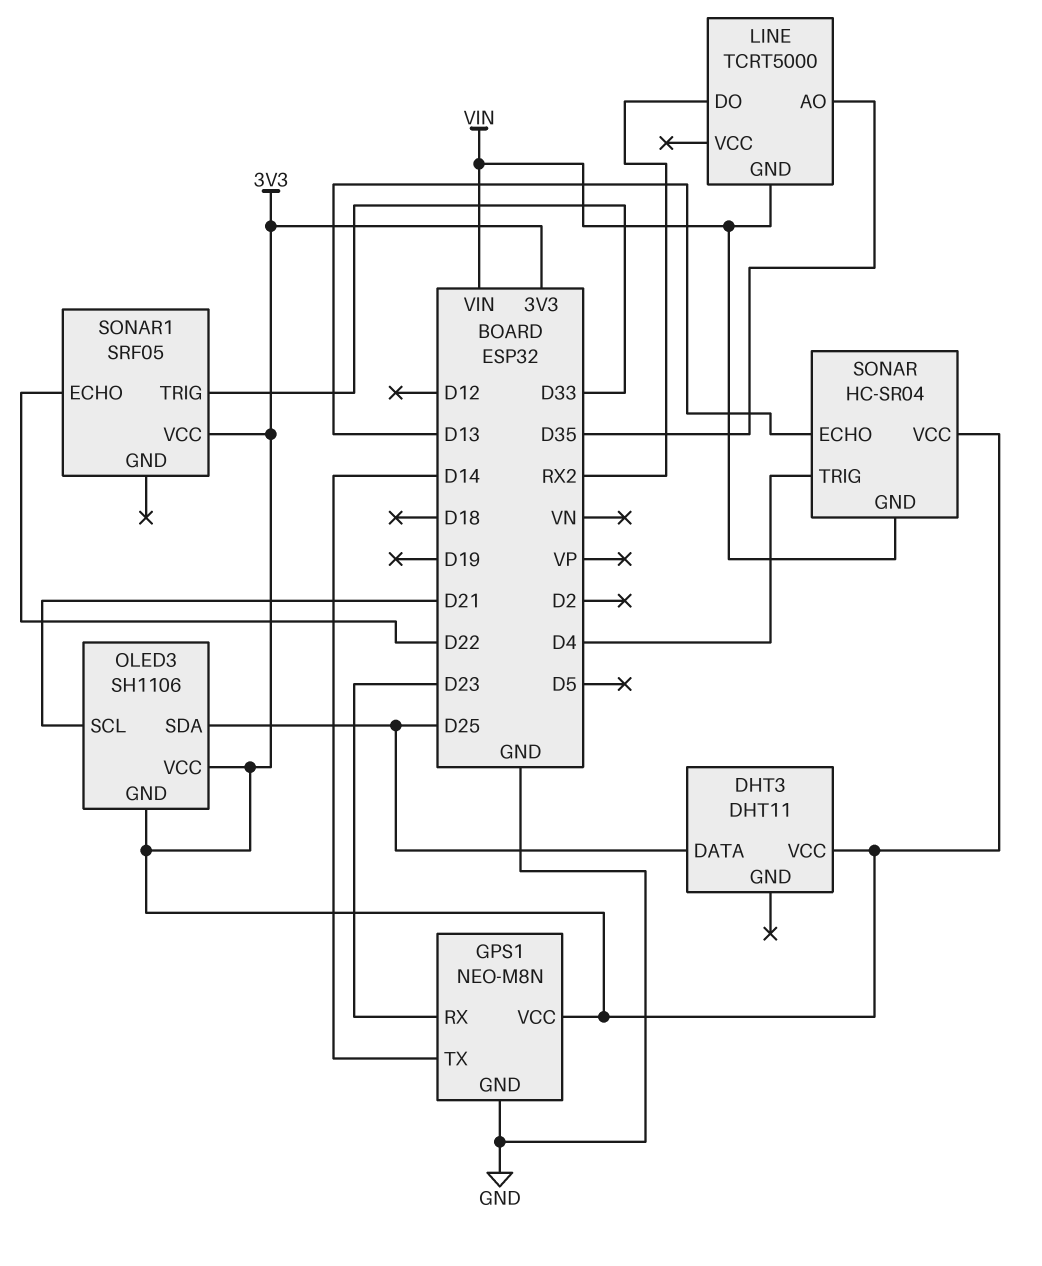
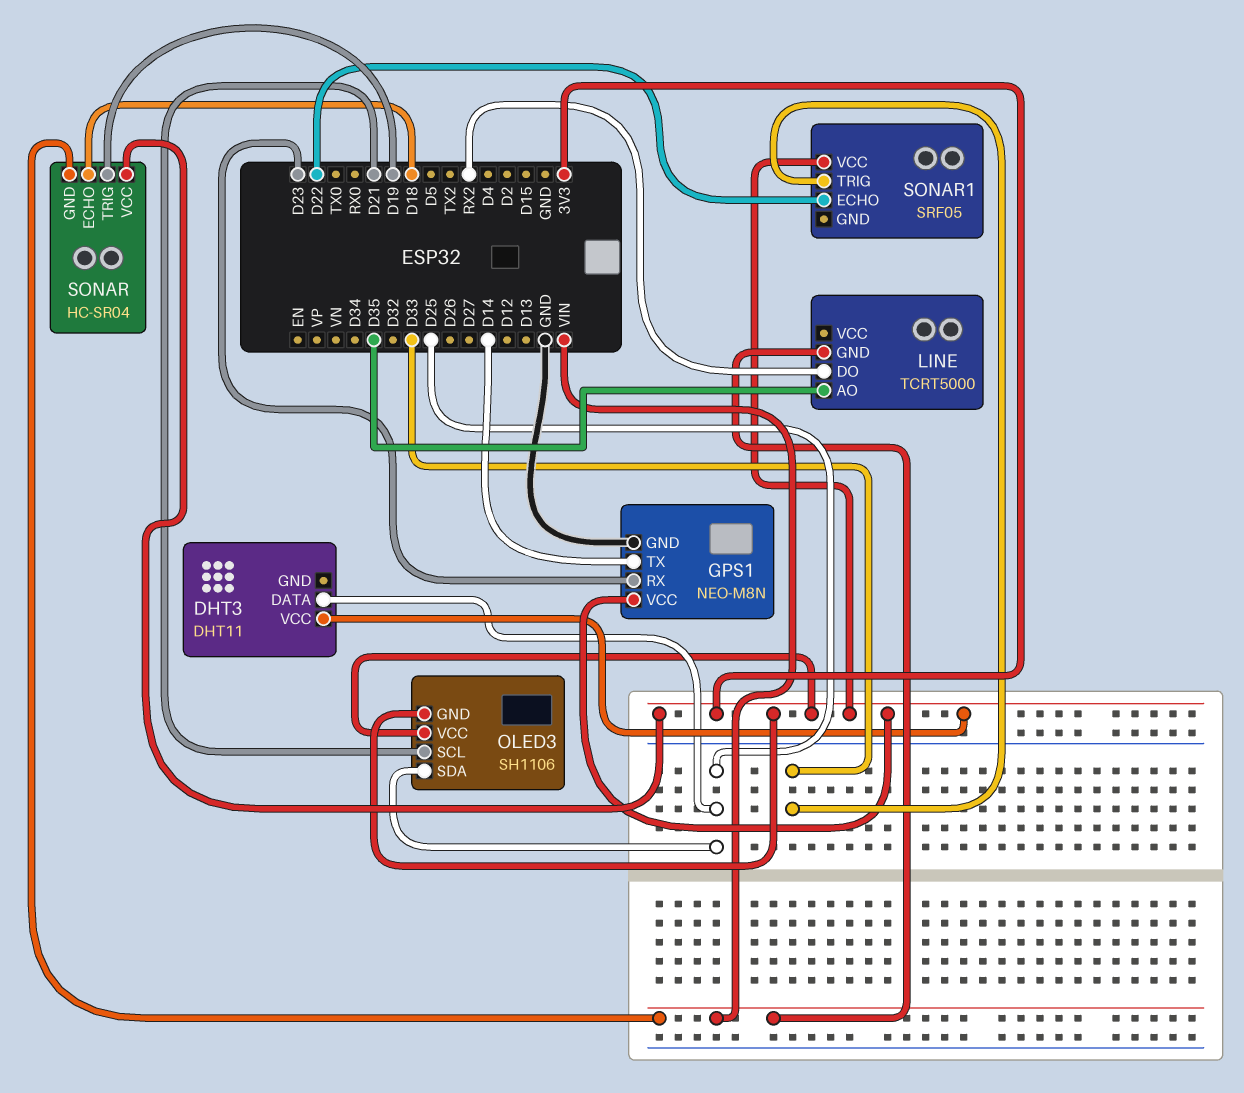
SONAR pin ECHO: D13 -> D18
SONAR pin TRIG: D4 -> D19

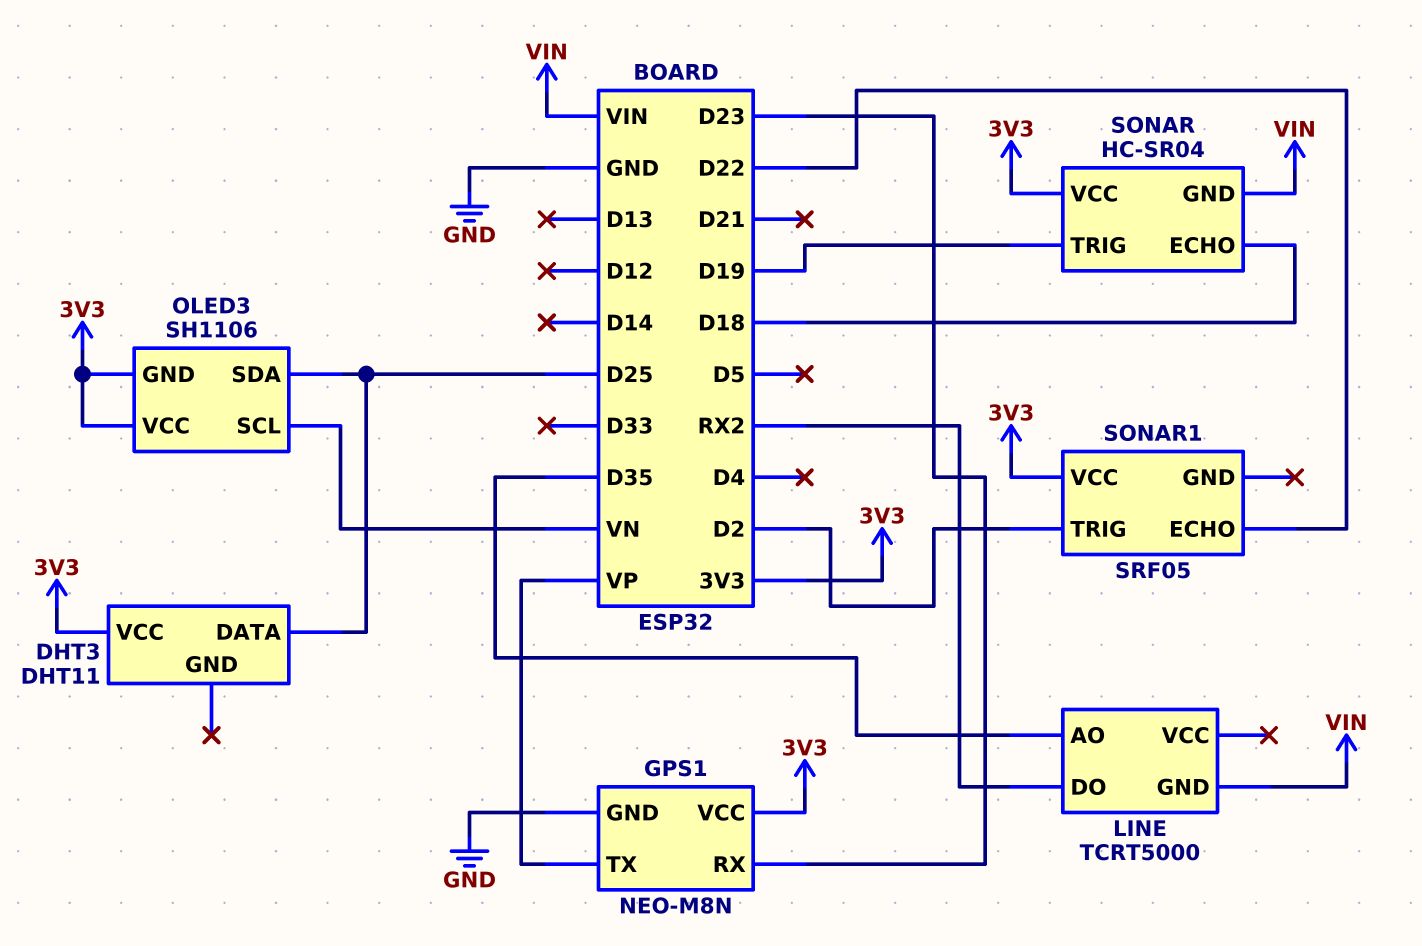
GPS1 pin TX: D14 -> VP
OLED3 pin SCL: D21 -> VN
SONAR1 pin TRIG: D33 -> D2

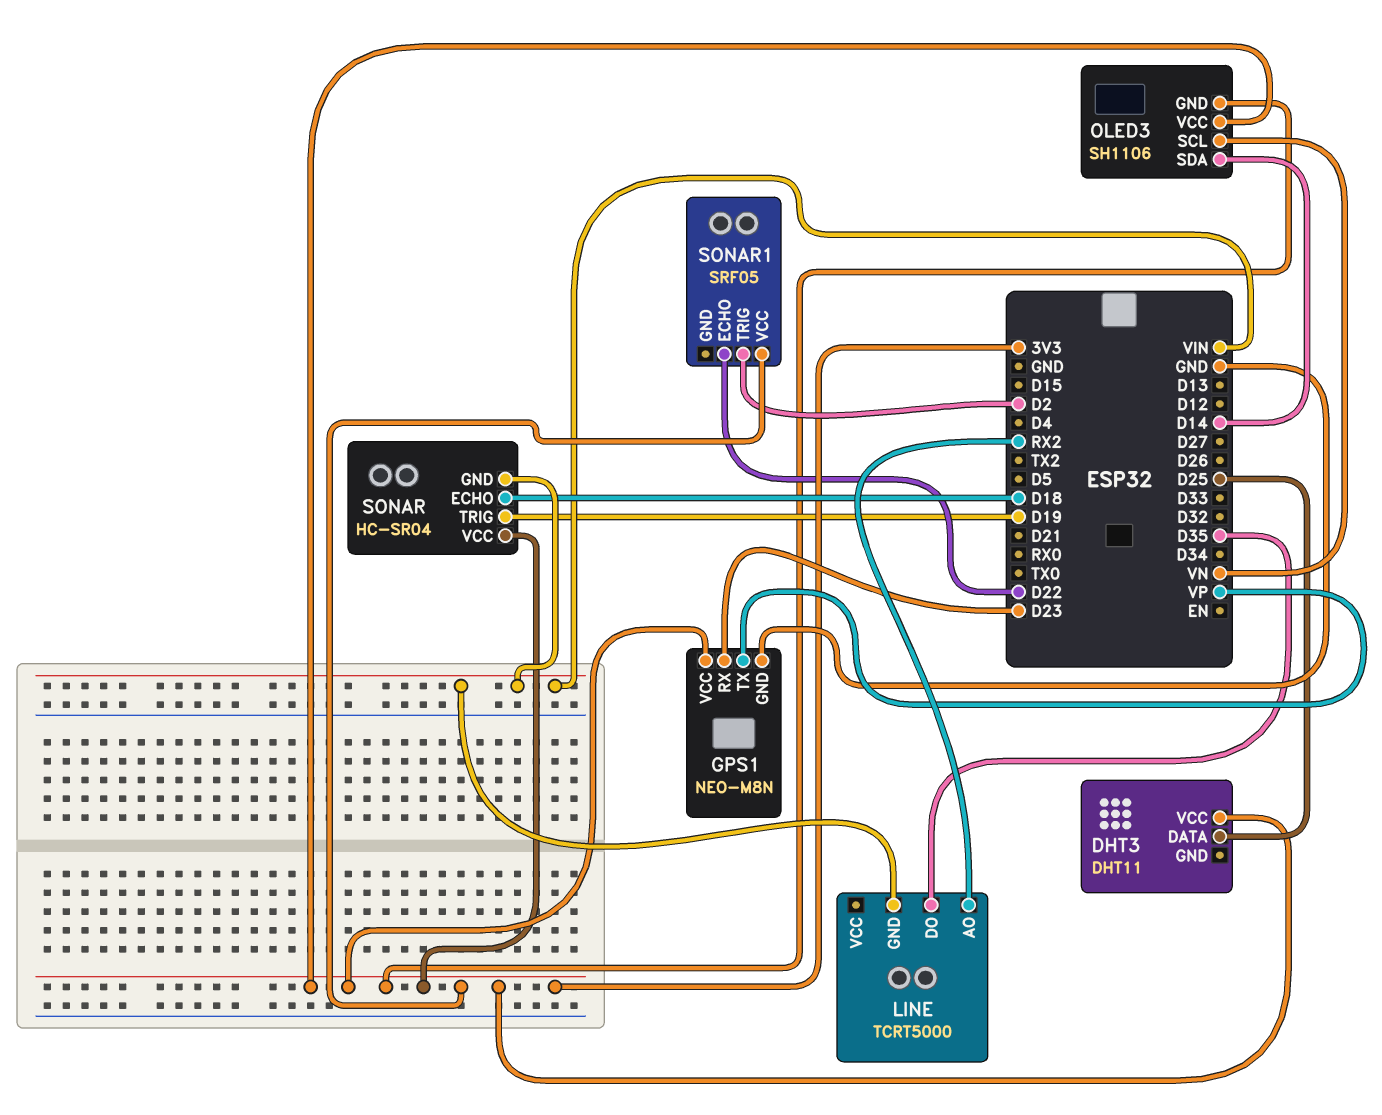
LINE pin AO: D35 -> RX2
LINE pin DO: RX2 -> D35
OLED3 pin SDA: D25 -> D14

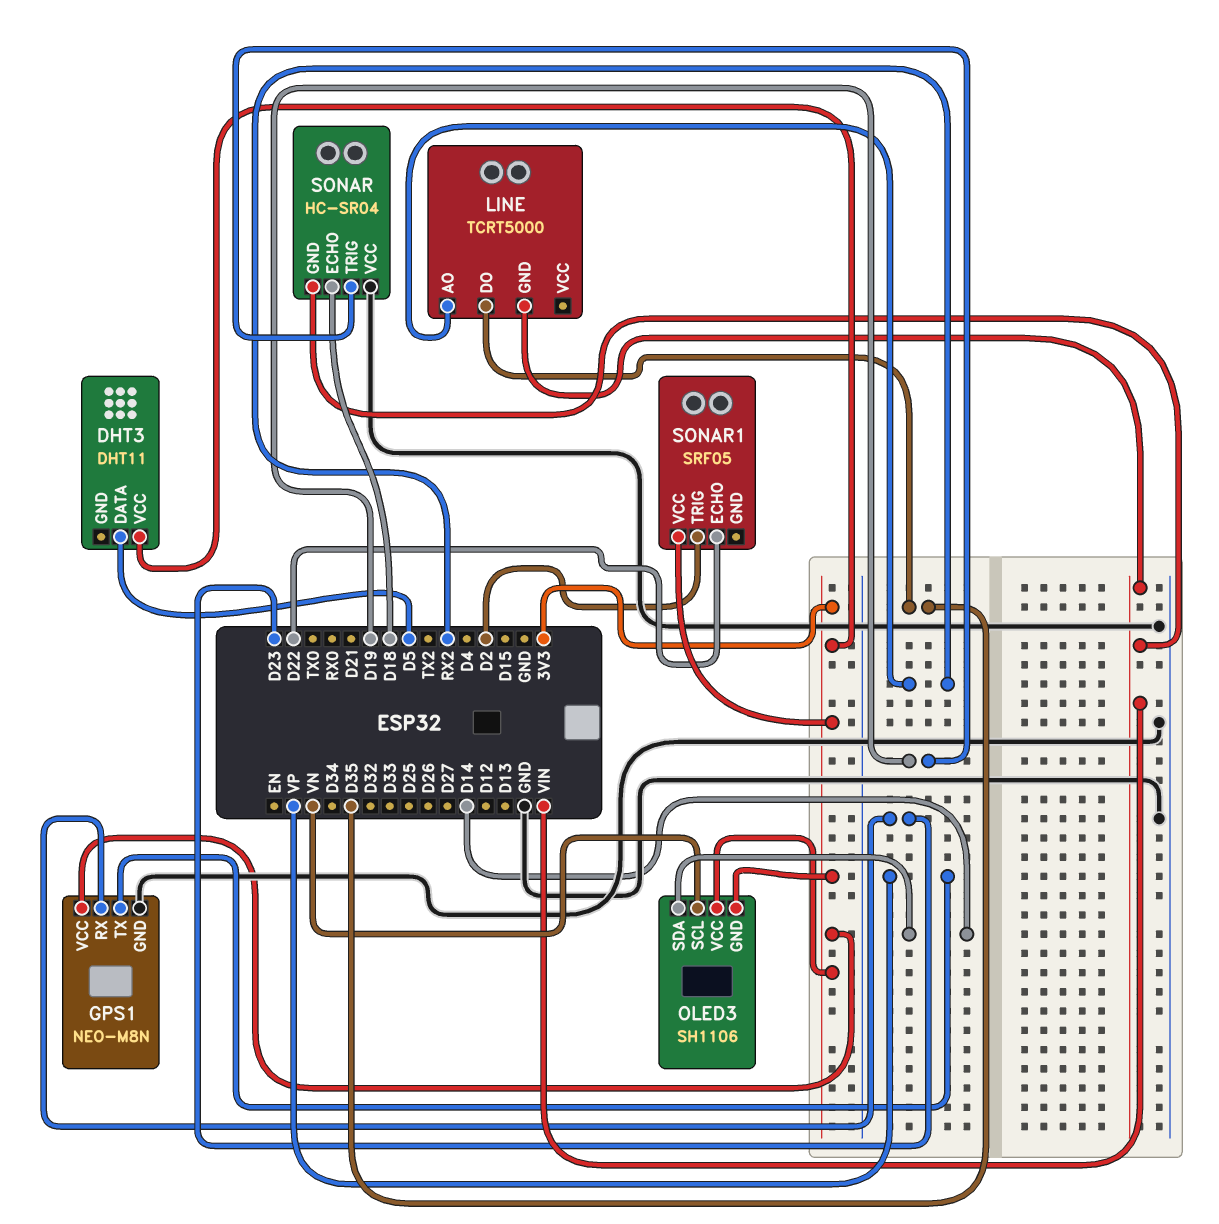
DHT3 pin DATA: D25 -> D5
SONAR pin VCC: 3V3 -> GND

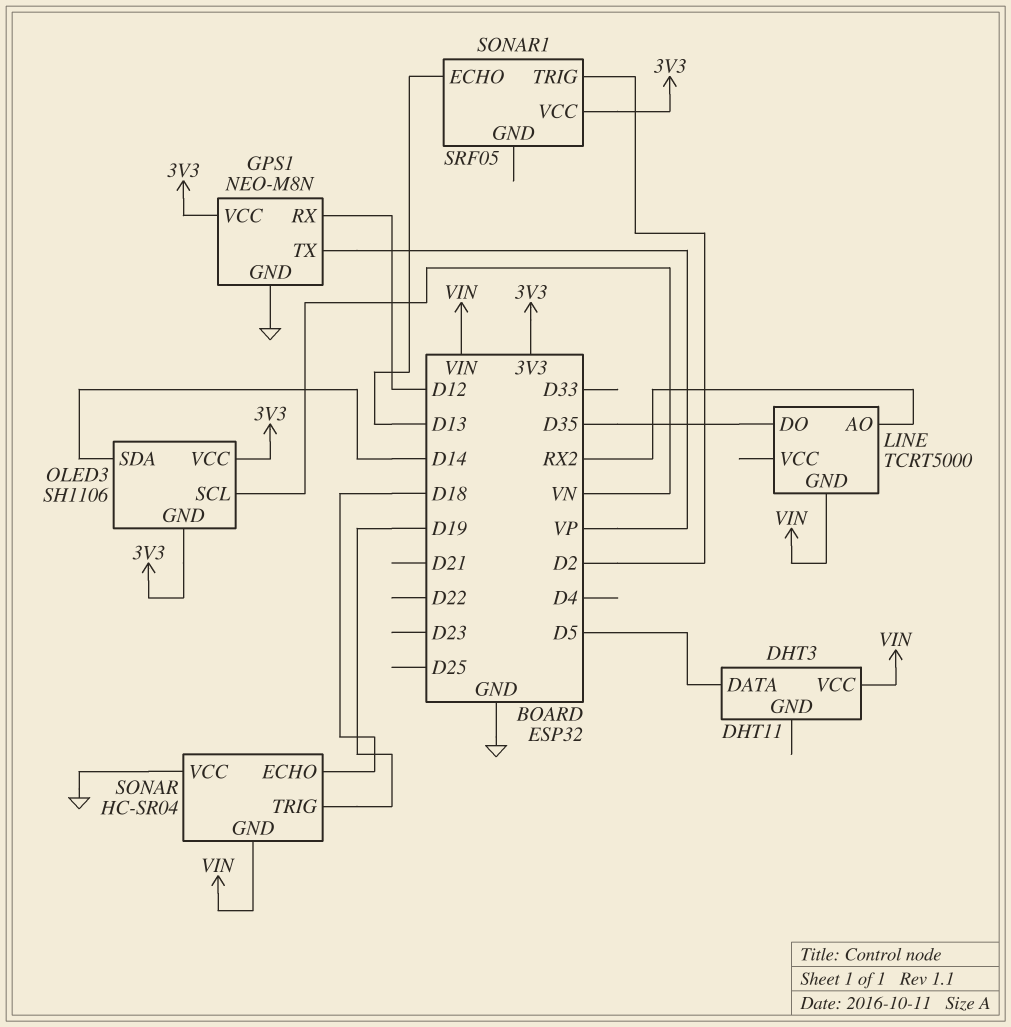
DHT3 pin VCC: 3V3 -> VIN
GPS1 pin RX: D23 -> D12
SONAR1 pin ECHO: D22 -> D13

